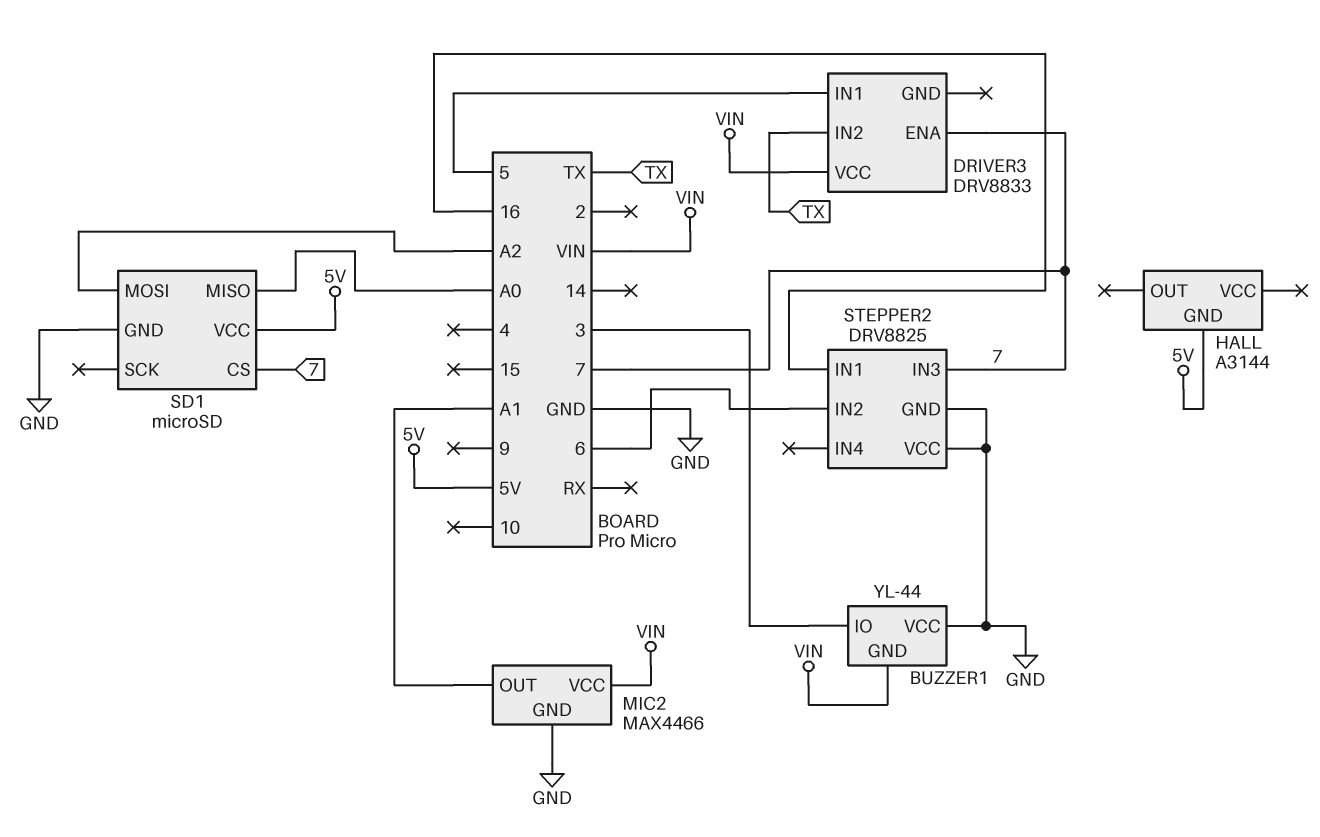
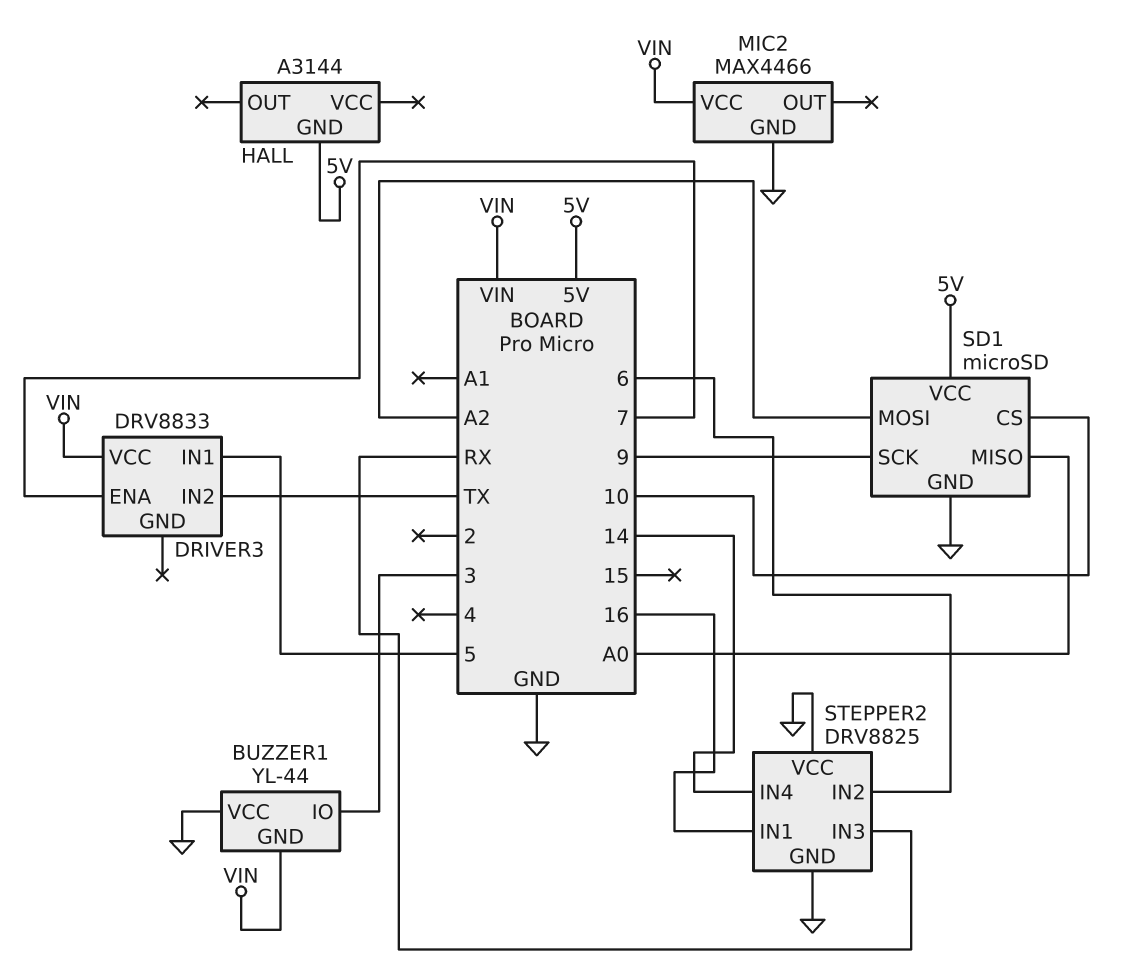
MIC2 pin OUT: A1 -> none
SD1 pin CS: 7 -> 10
SD1 pin SCK: none -> 9
STEPPER2 pin IN3: 7 -> RX
STEPPER2 pin IN4: none -> 14

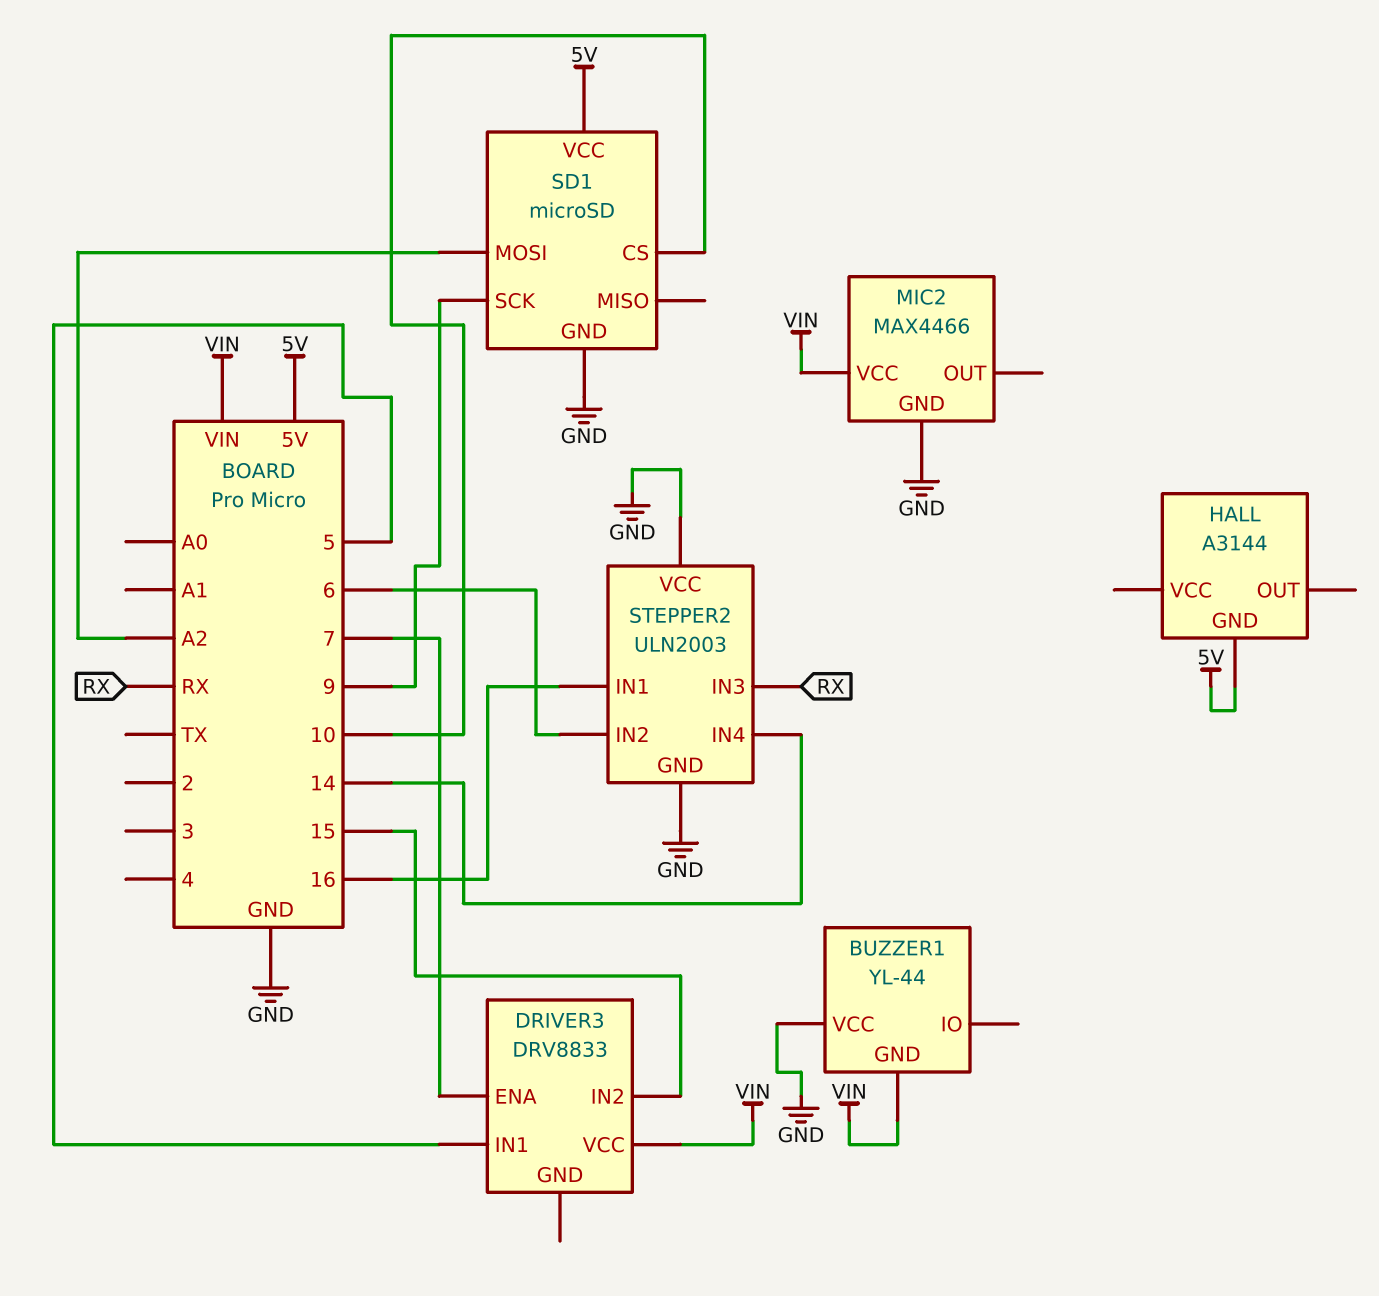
BUZZER1 pin IO: 3 -> none
DRIVER3 pin IN2: TX -> 15
SD1 pin MISO: A0 -> none
STEPPER2: DRV8825 -> ULN2003

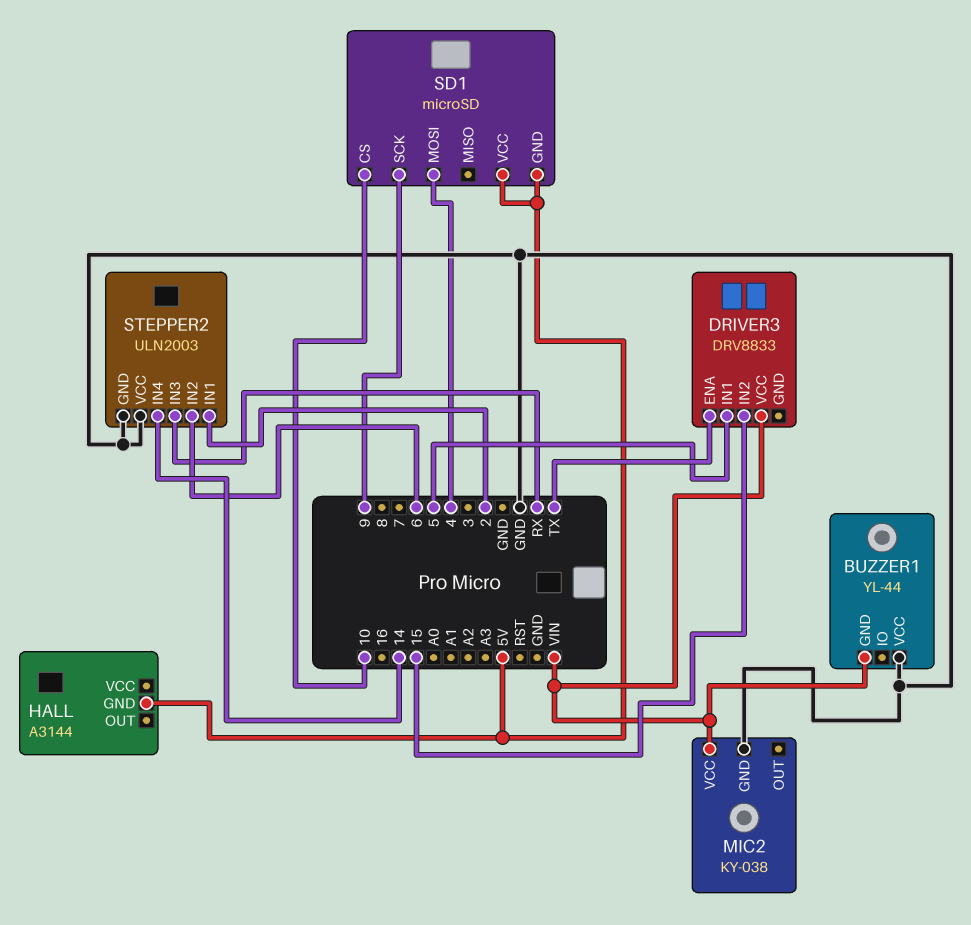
DRIVER3 pin ENA: 7 -> TX
MIC2: MAX4466 -> KY-038
SD1 pin GND: GND -> 5V
SD1 pin MOSI: A2 -> 4
STEPPER2 pin IN1: 16 -> 2

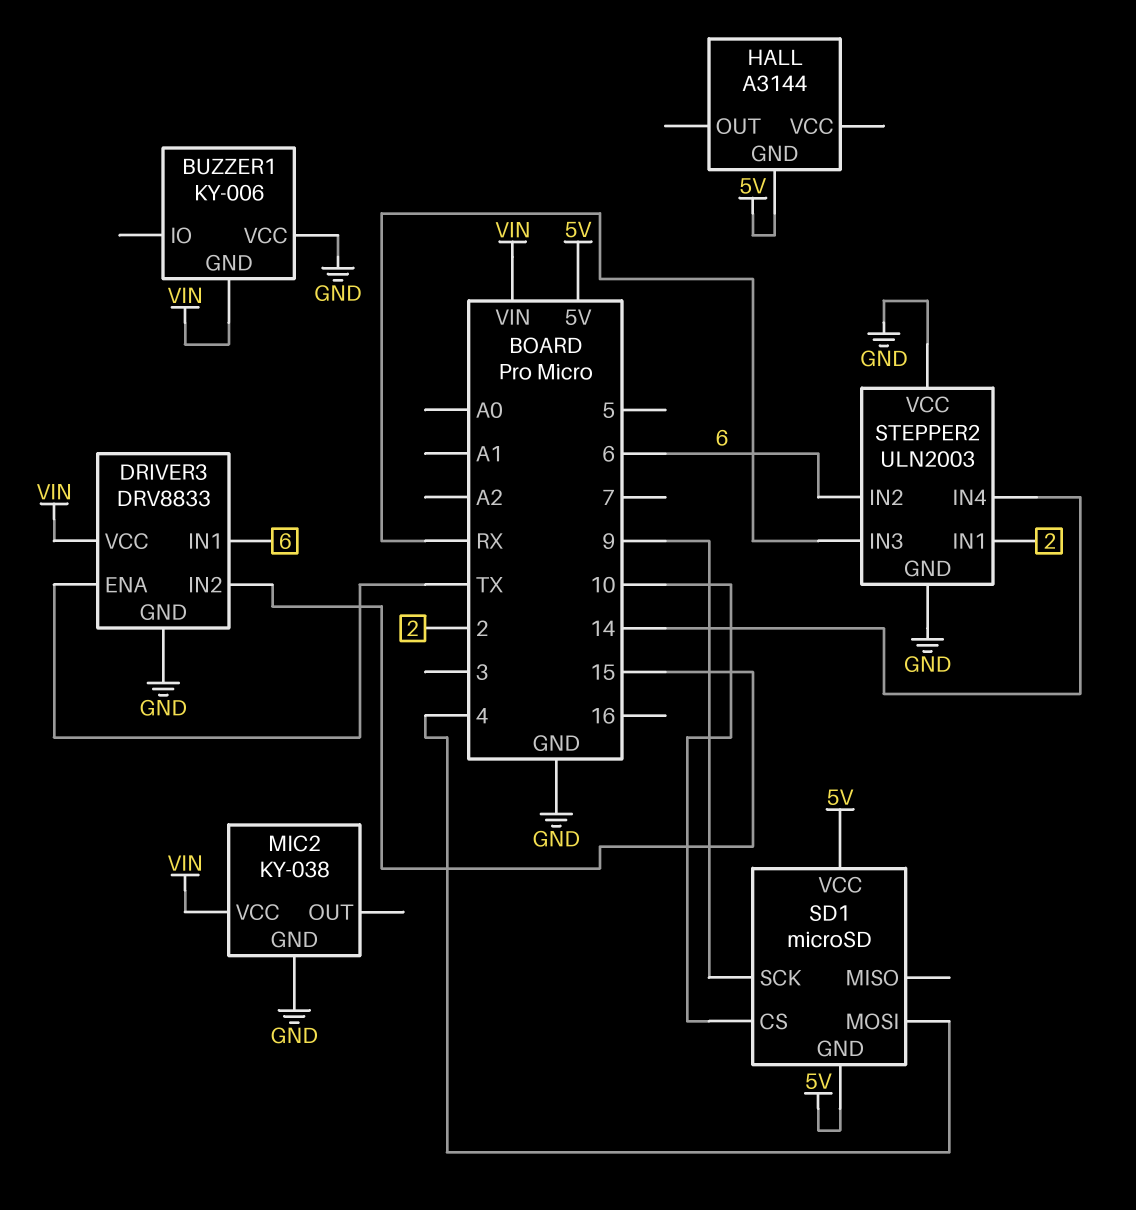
BUZZER1: YL-44 -> KY-006
DRIVER3 pin GND: none -> GND
DRIVER3 pin IN1: 5 -> 6

